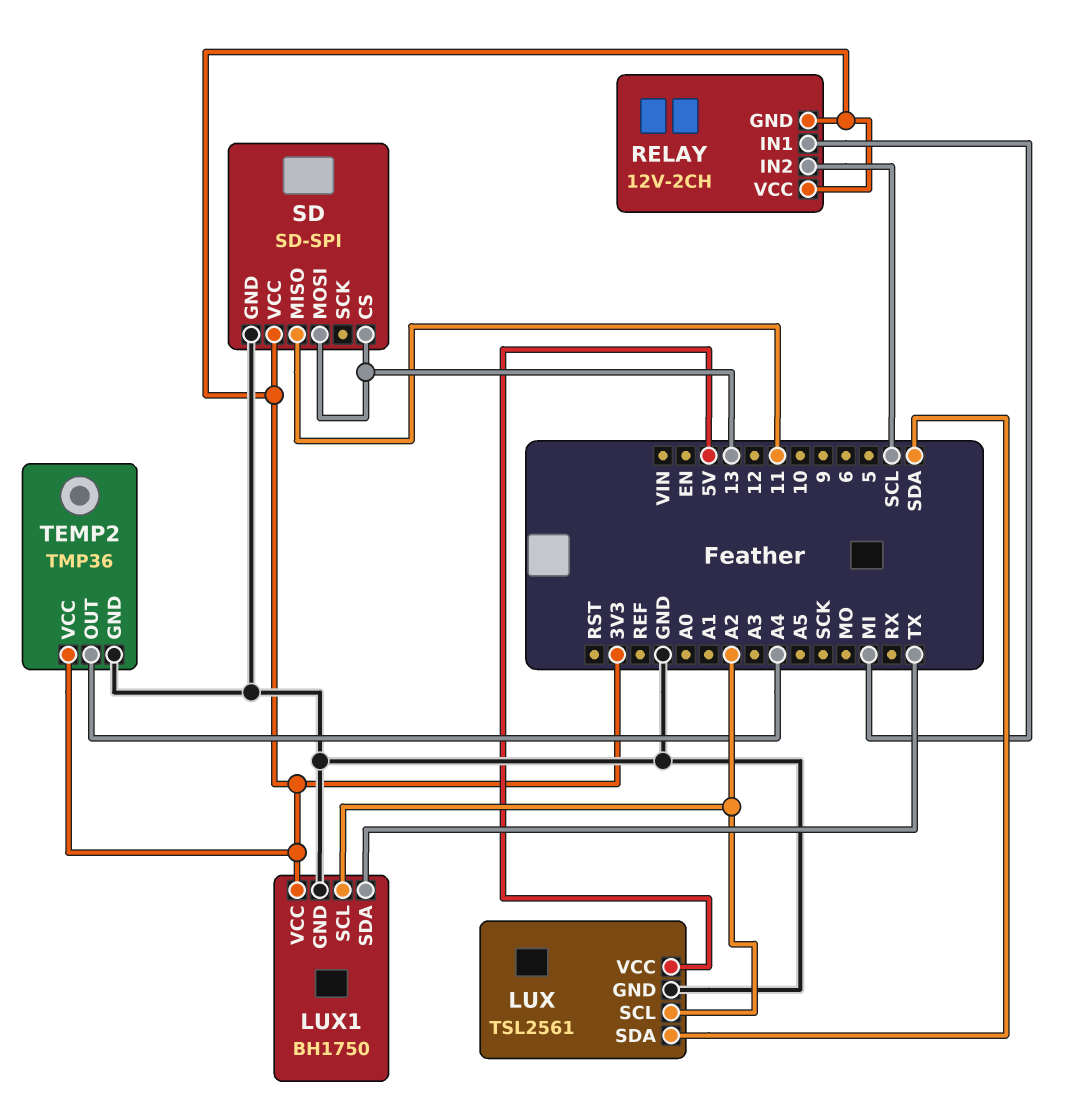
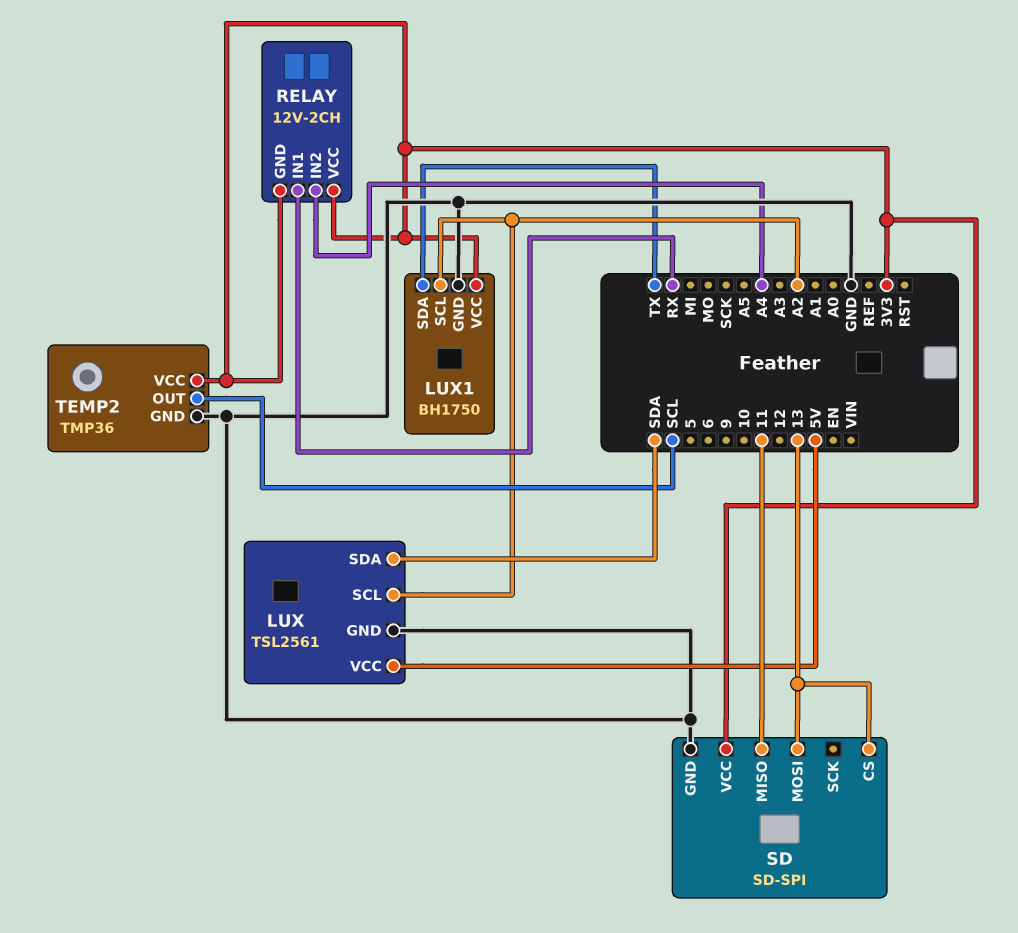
RELAY pin IN1: MI -> RX
RELAY pin IN2: SCL -> A4
TEMP2 pin OUT: A4 -> SCL

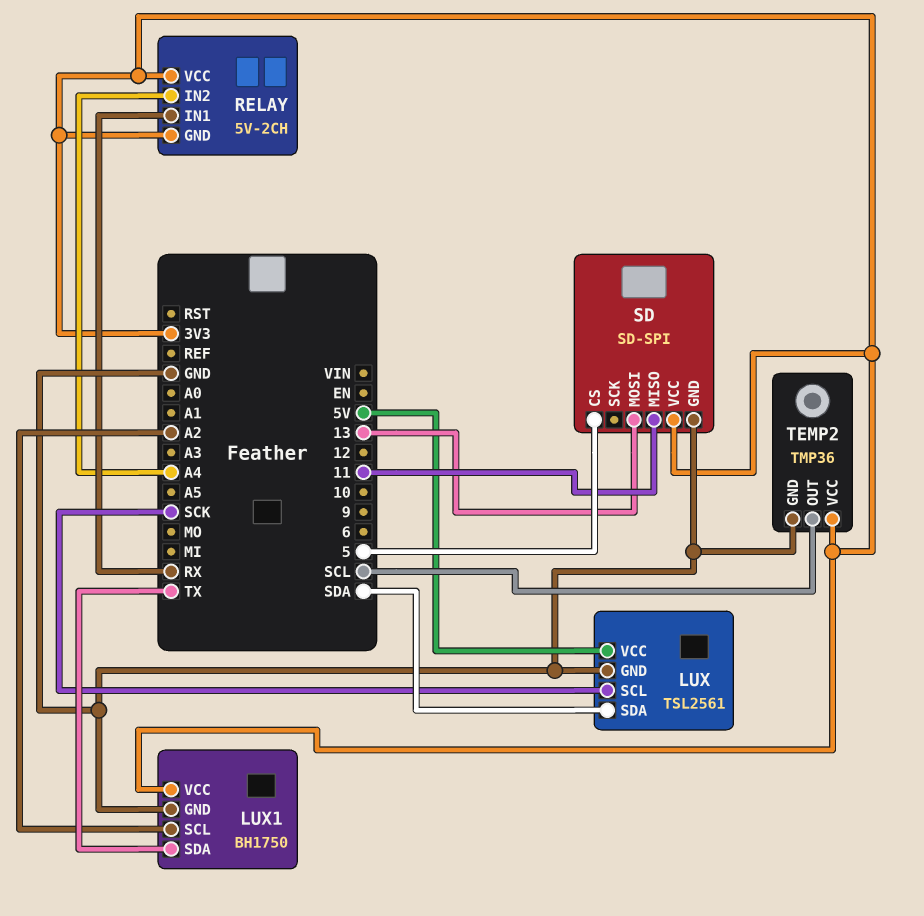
LUX pin SCL: A2 -> SCK
RELAY: 12V-2CH -> 5V-2CH
SD pin CS: 13 -> 5

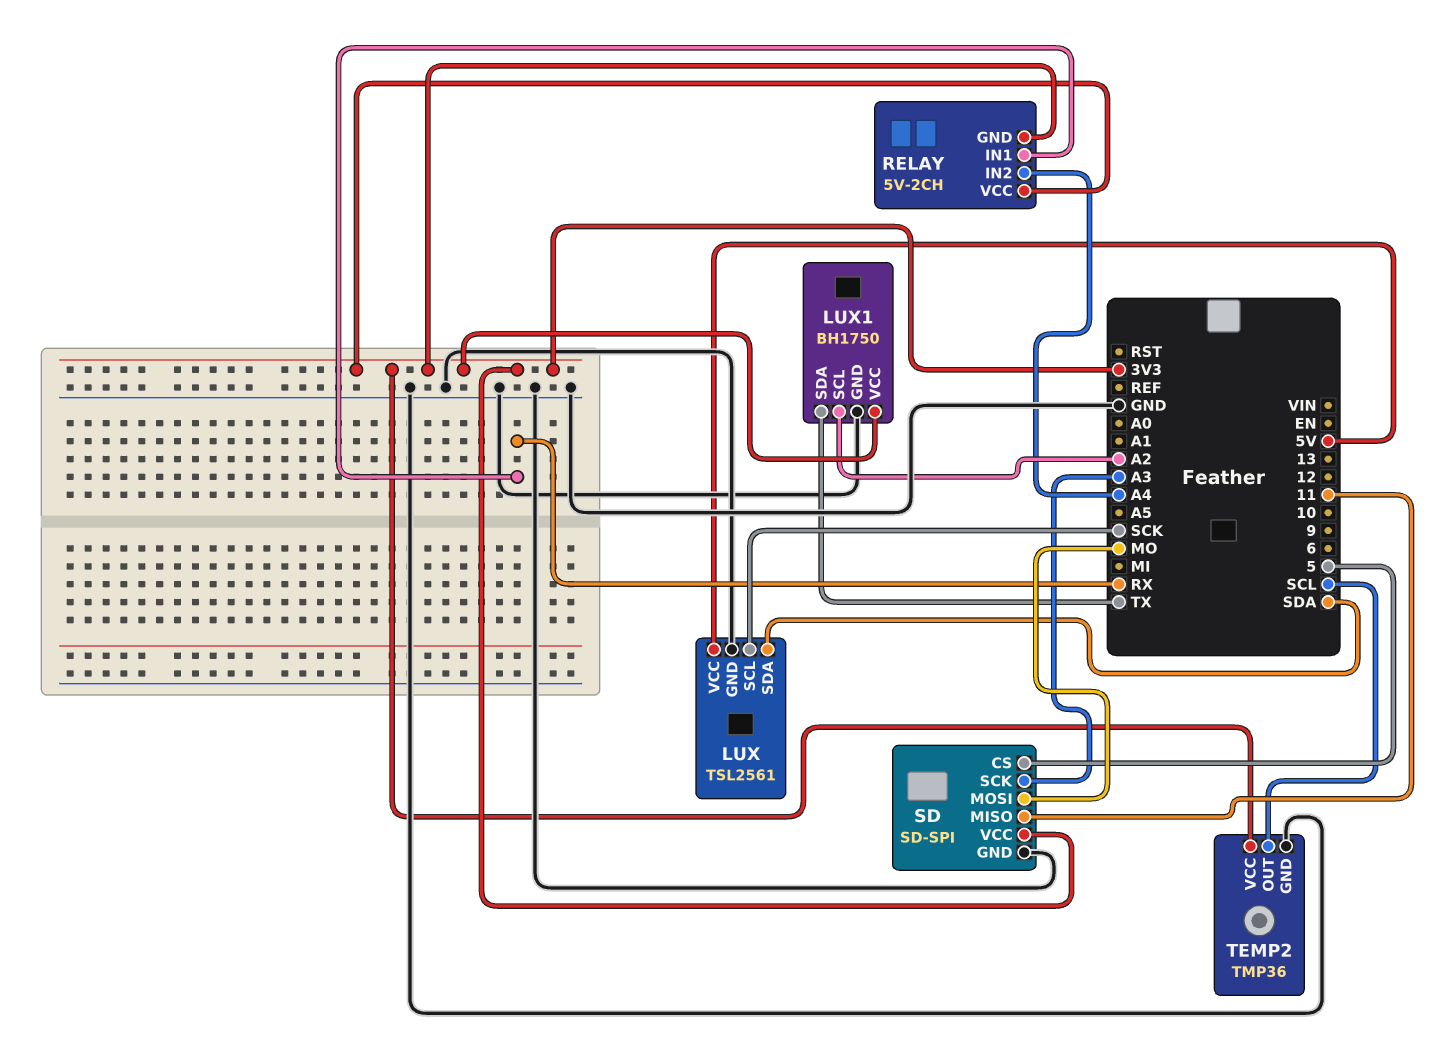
SD pin MOSI: 13 -> MO
SD pin SCK: none -> A3

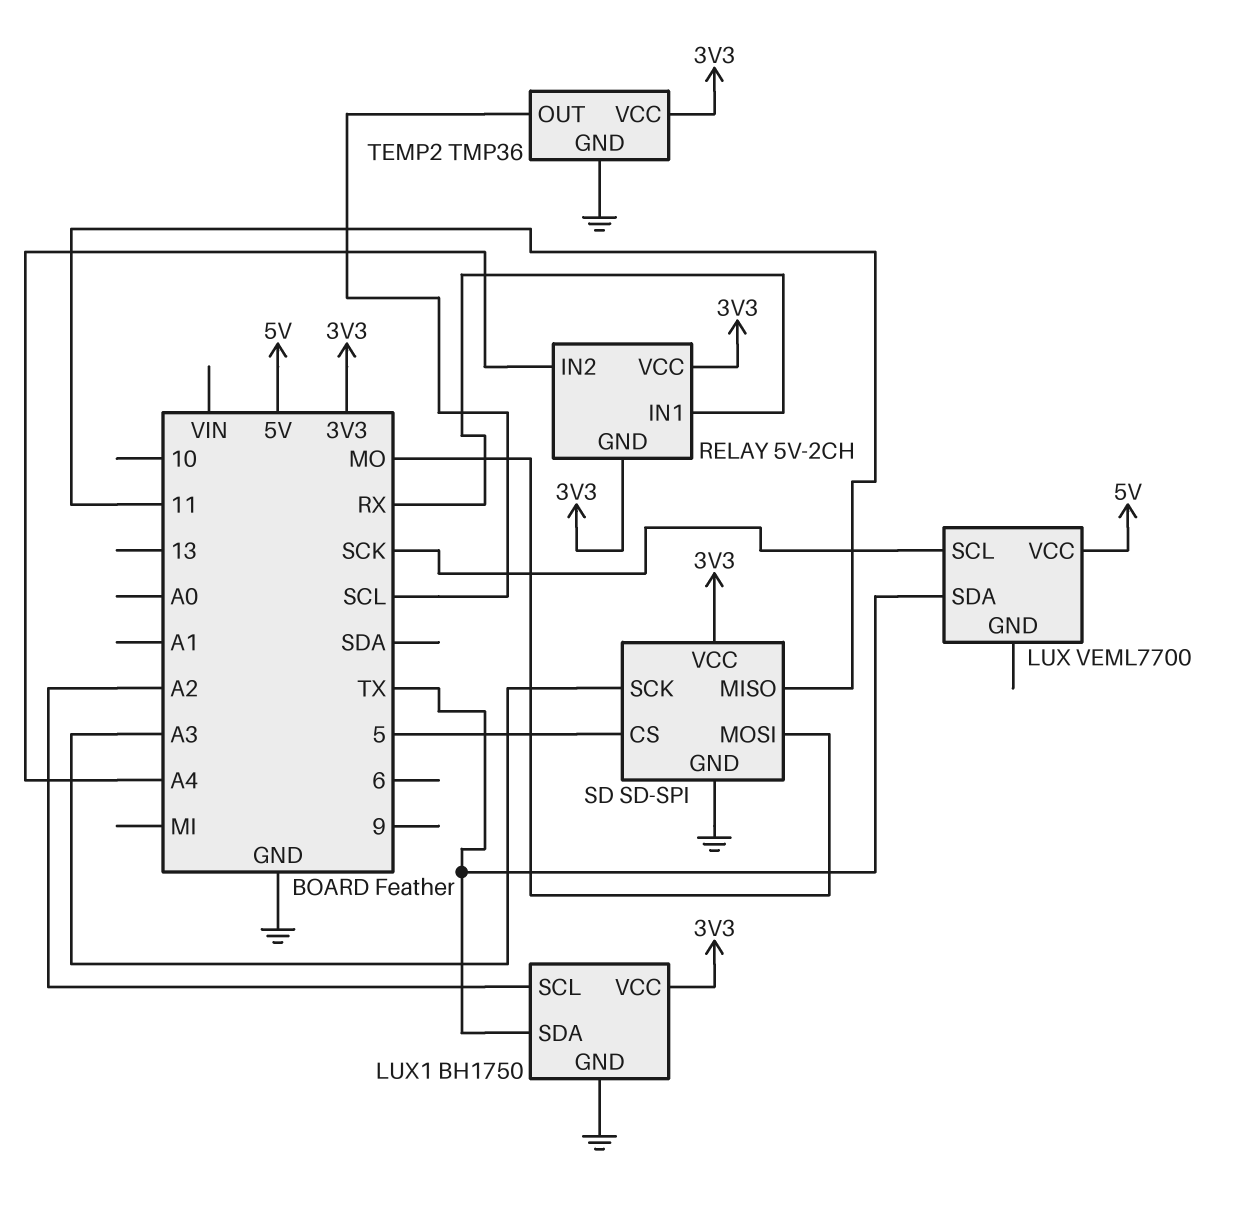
LUX: TSL2561 -> VEML7700
LUX pin GND: GND -> none
LUX pin SDA: SDA -> TX

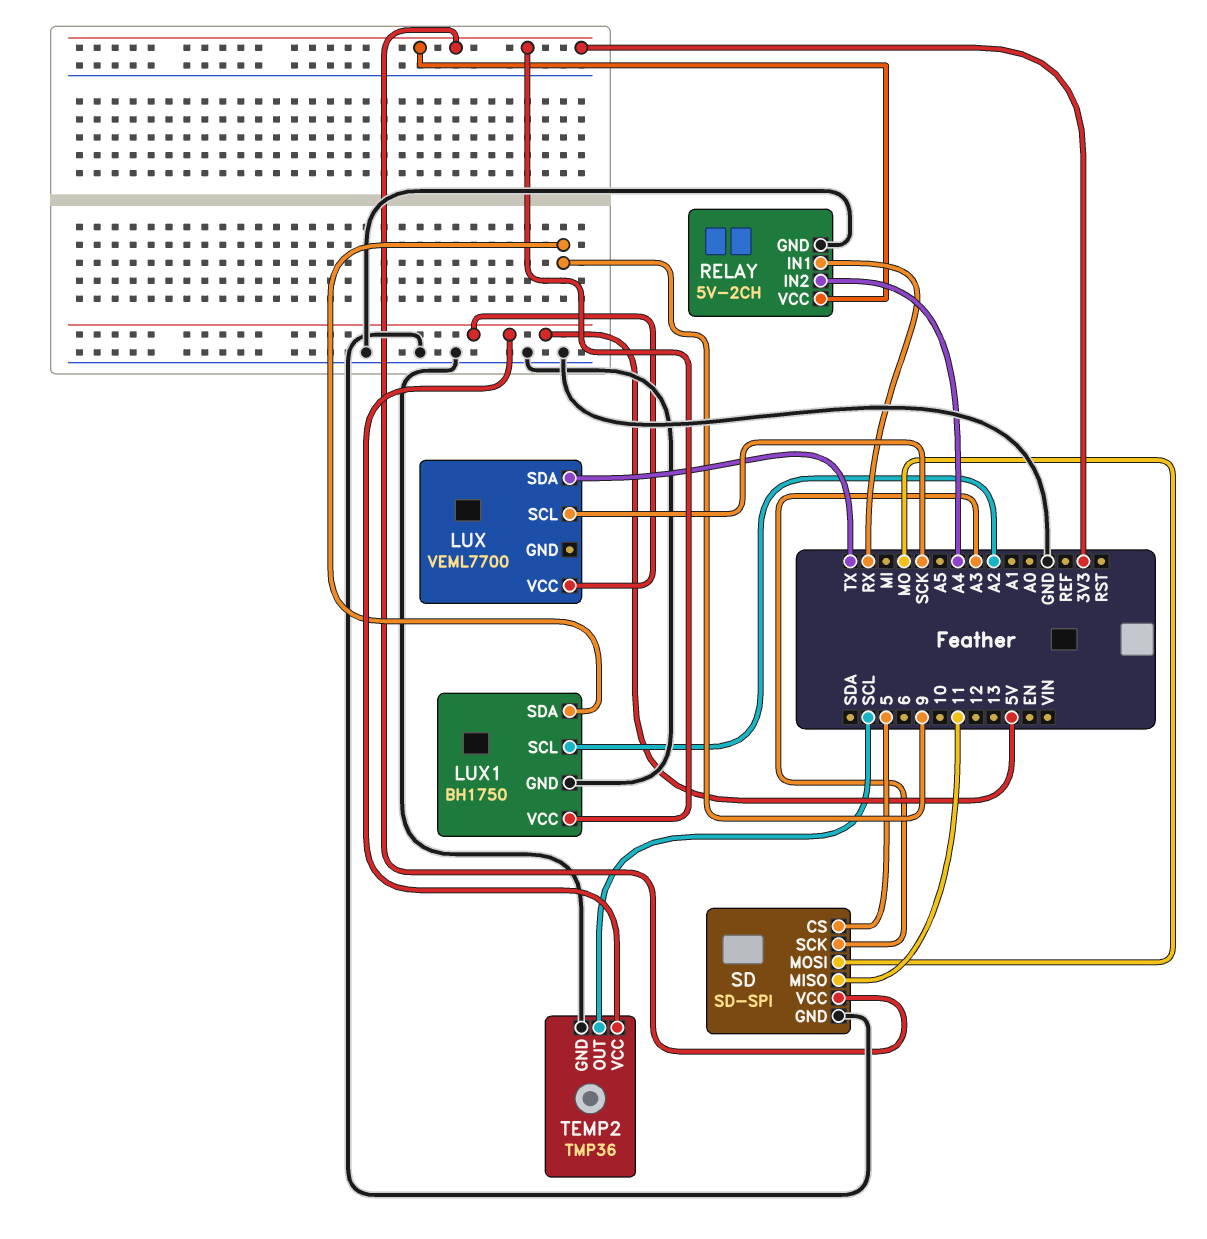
LUX1 pin SDA: TX -> 9
RELAY pin GND: 3V3 -> GND
TEMP2 pin VCC: 3V3 -> 5V

